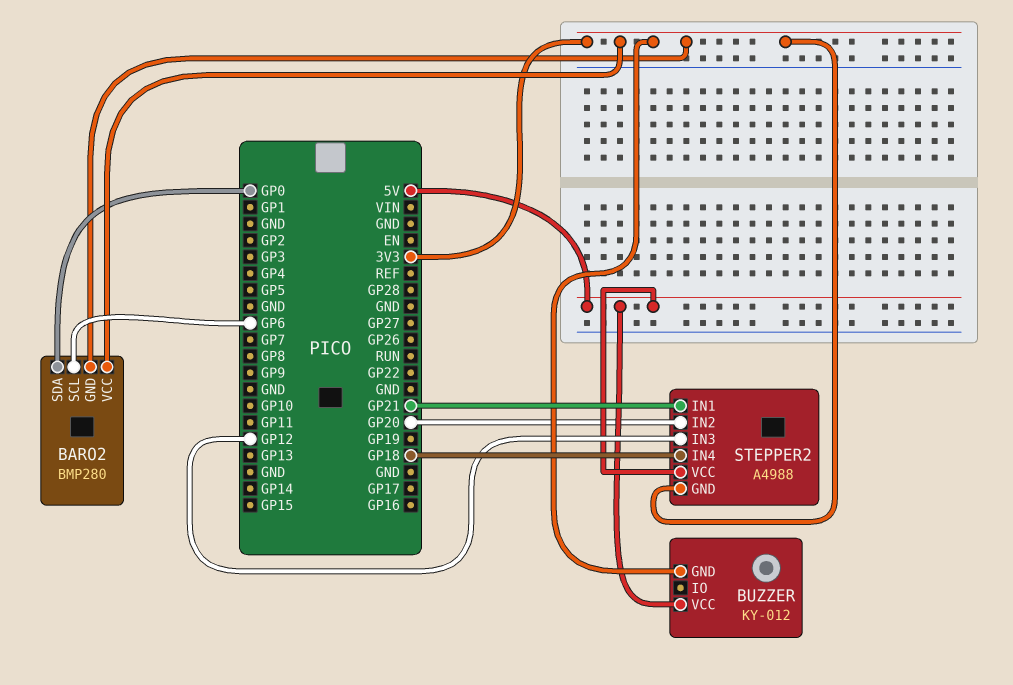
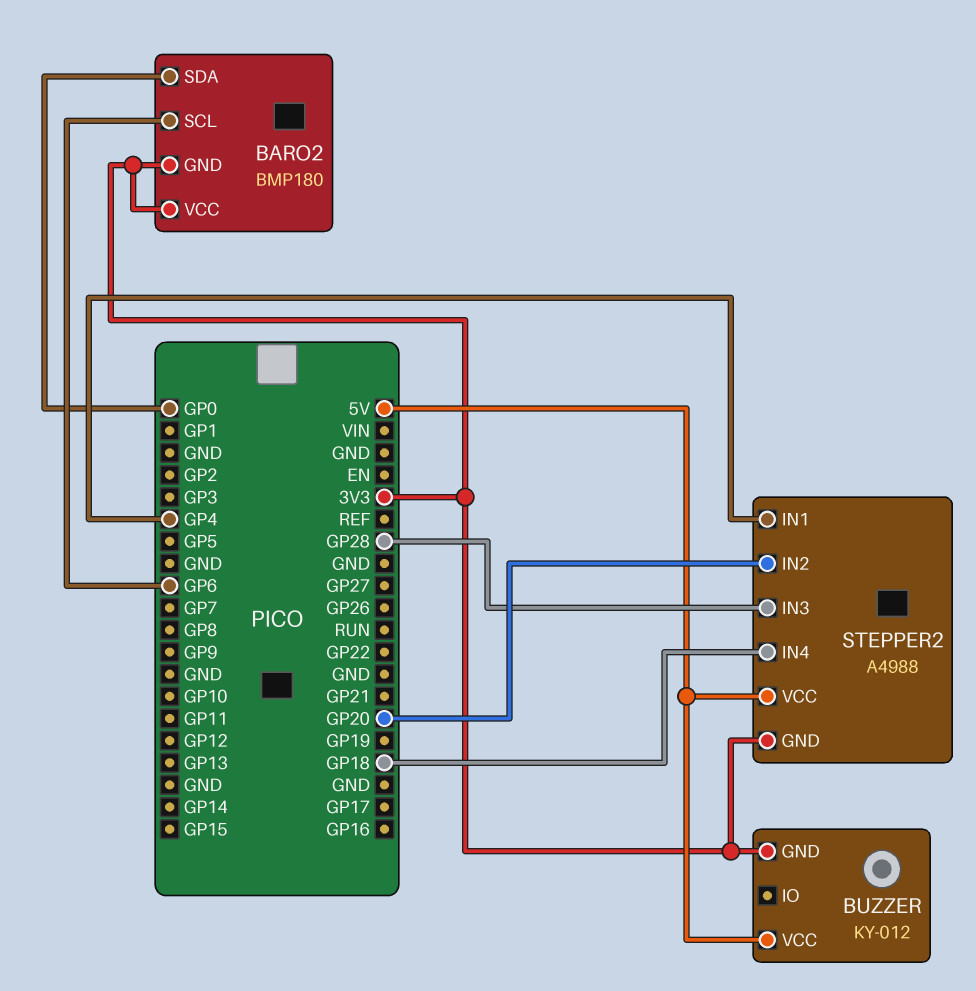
BARO2: BMP280 -> BMP180
STEPPER2 pin IN1: GP21 -> GP4
STEPPER2 pin IN3: GP12 -> GP28

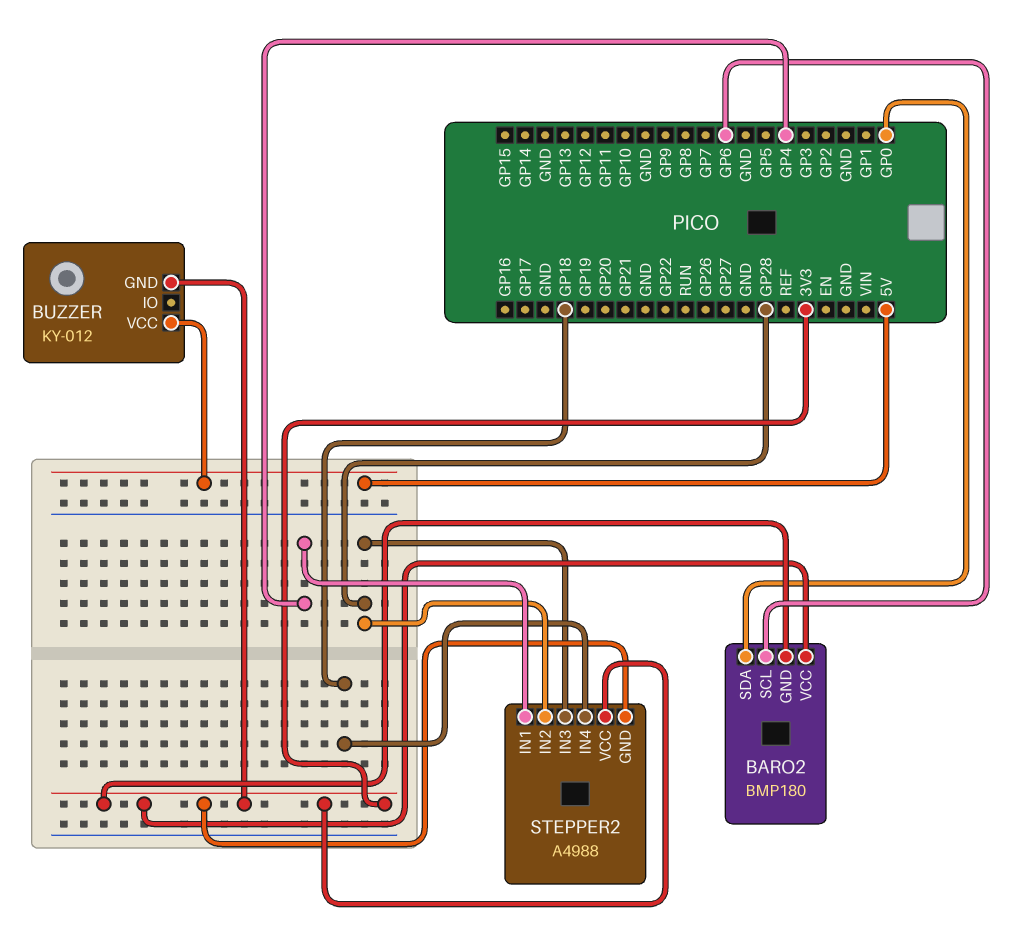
STEPPER2 pin IN2: GP20 -> GP28
STEPPER2 pin VCC: 5V -> 3V3

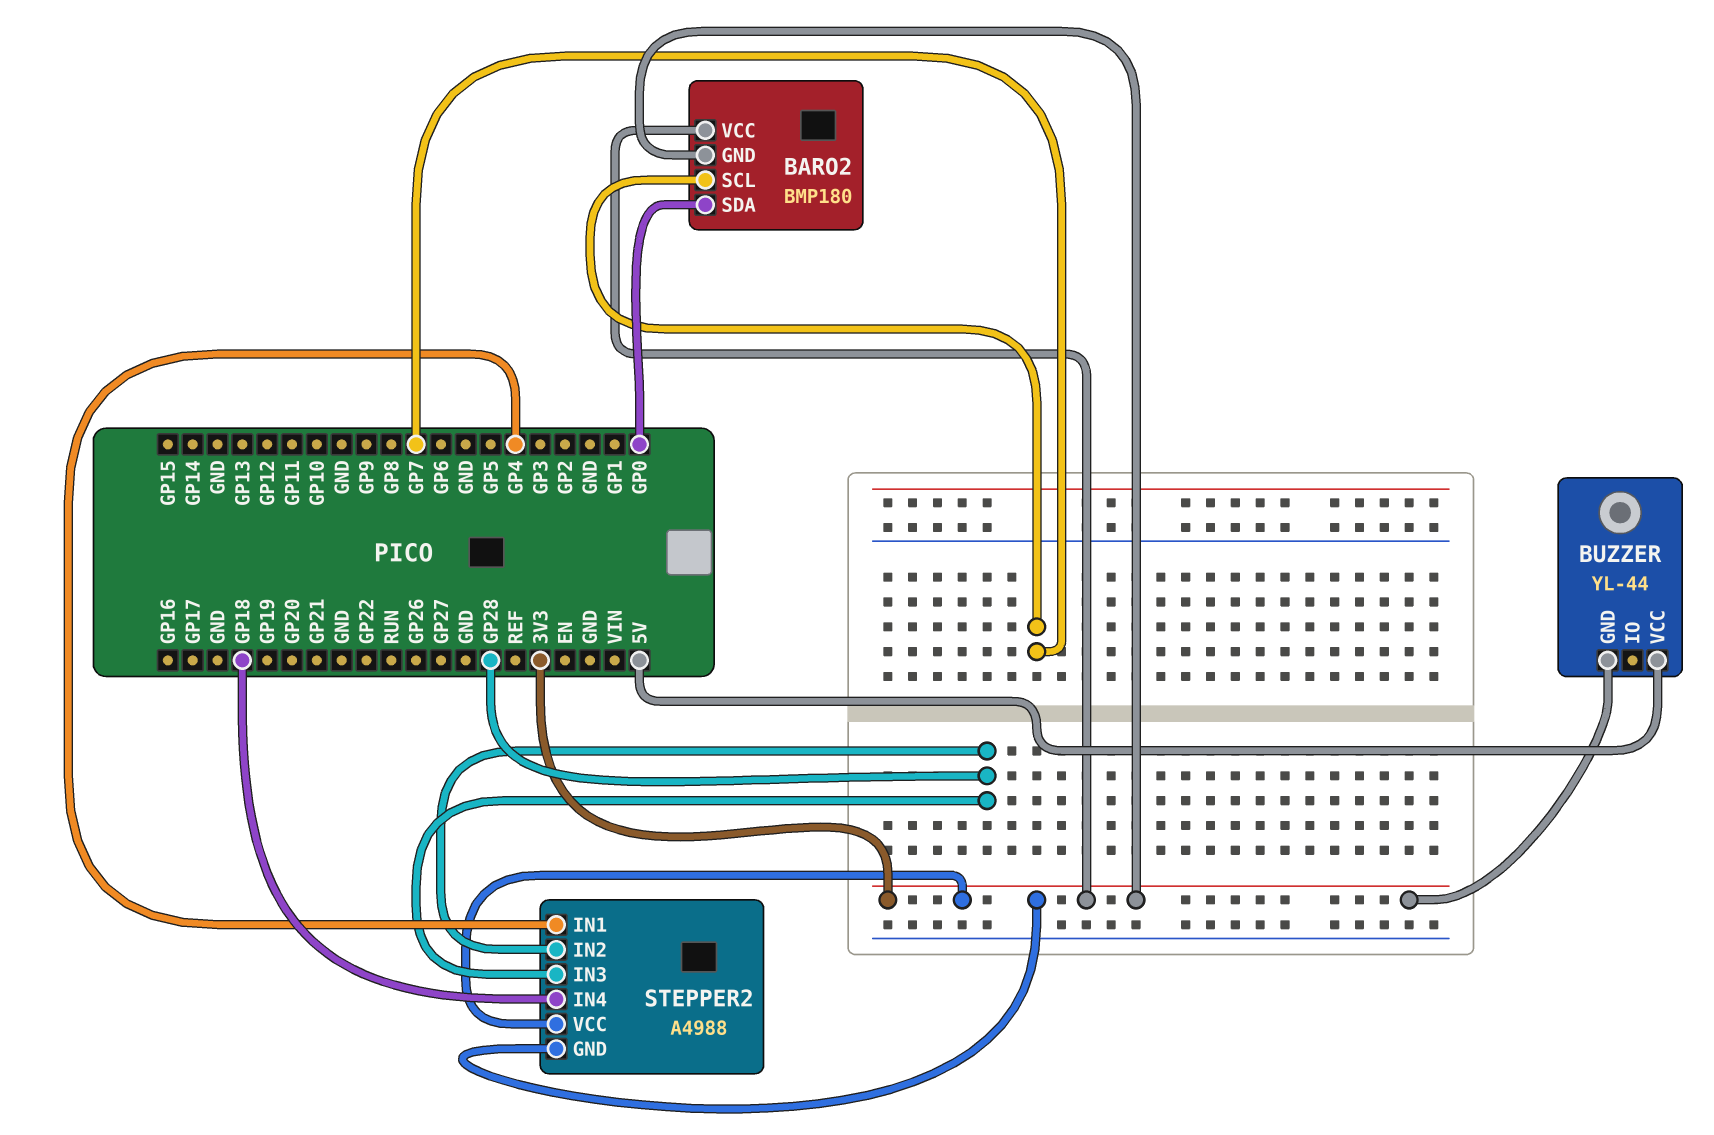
BARO2 pin SCL: GP6 -> GP7
BUZZER: KY-012 -> YL-44

